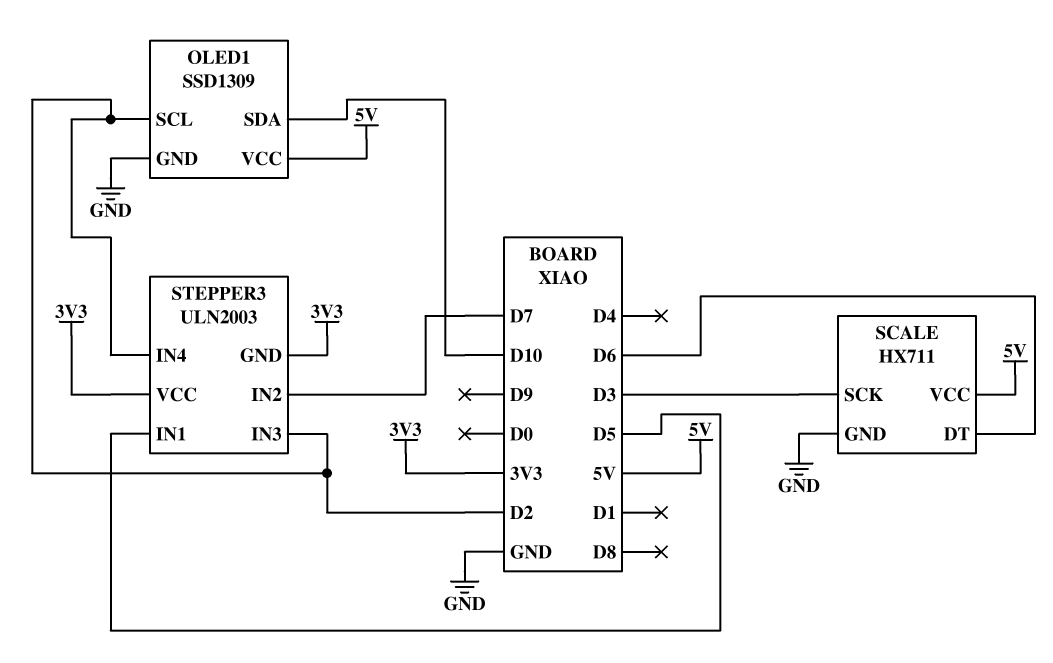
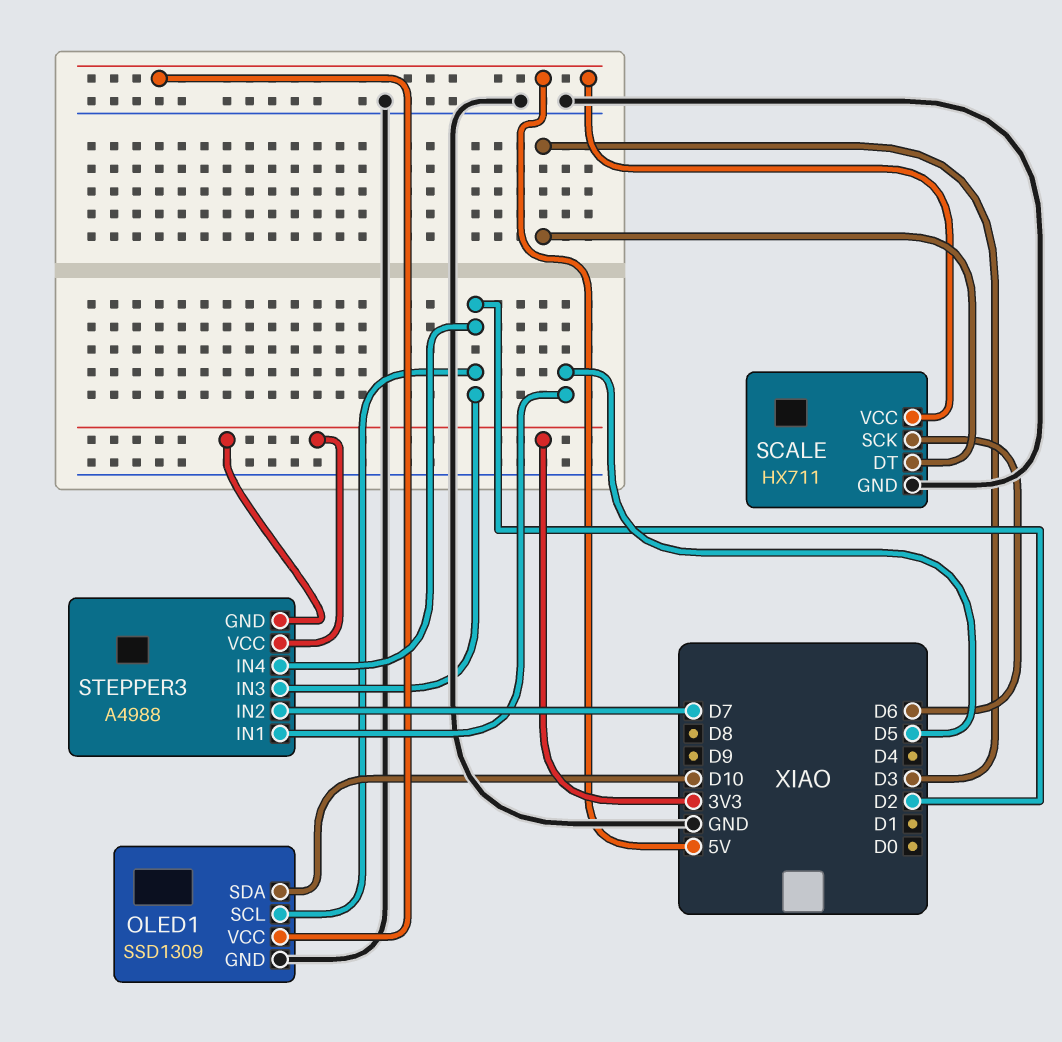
SCALE pin DT: D6 -> D3
SCALE pin SCK: D3 -> D6
STEPPER3: ULN2003 -> A4988

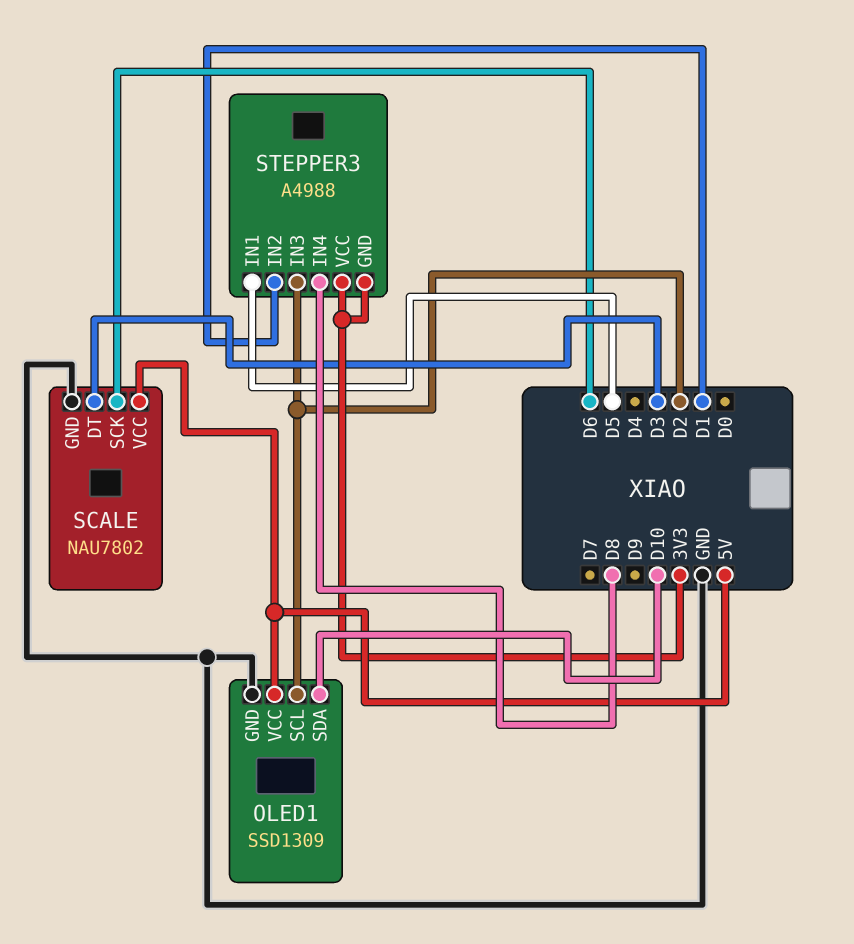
SCALE: HX711 -> NAU7802
STEPPER3 pin IN2: D7 -> D1
STEPPER3 pin IN4: D2 -> D8

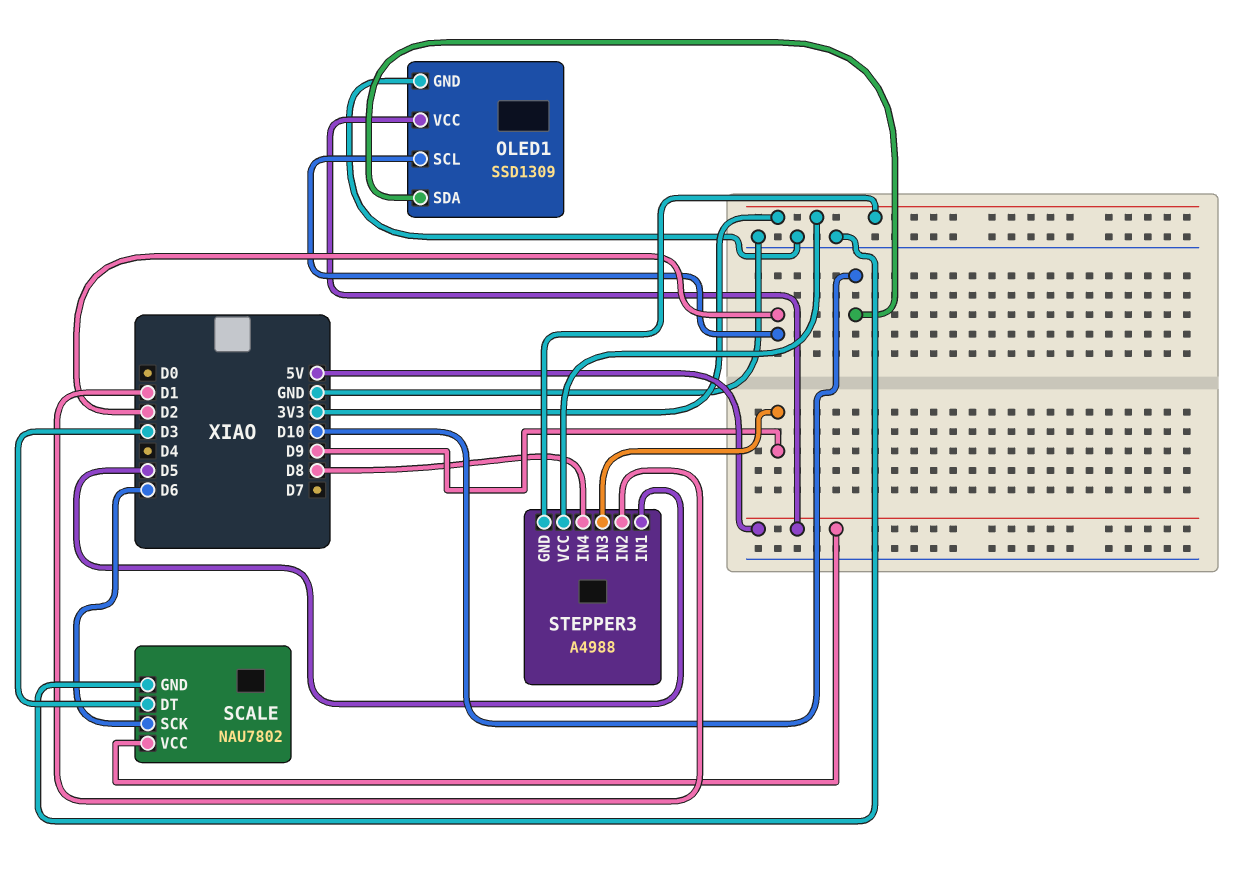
STEPPER3 pin IN3: D2 -> D9

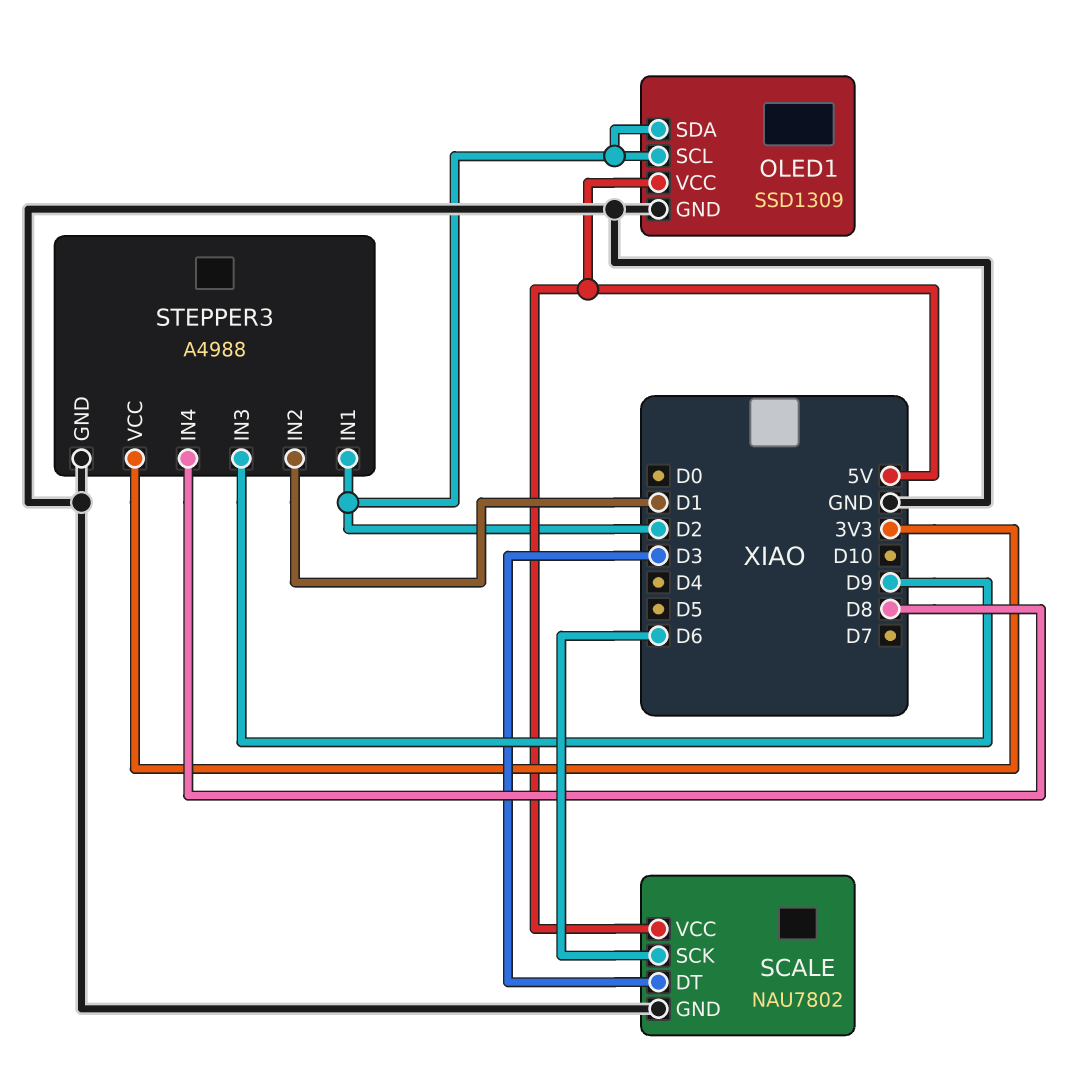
OLED1 pin SDA: D10 -> D2
STEPPER3 pin GND: 3V3 -> GND
STEPPER3 pin IN1: D5 -> D2

